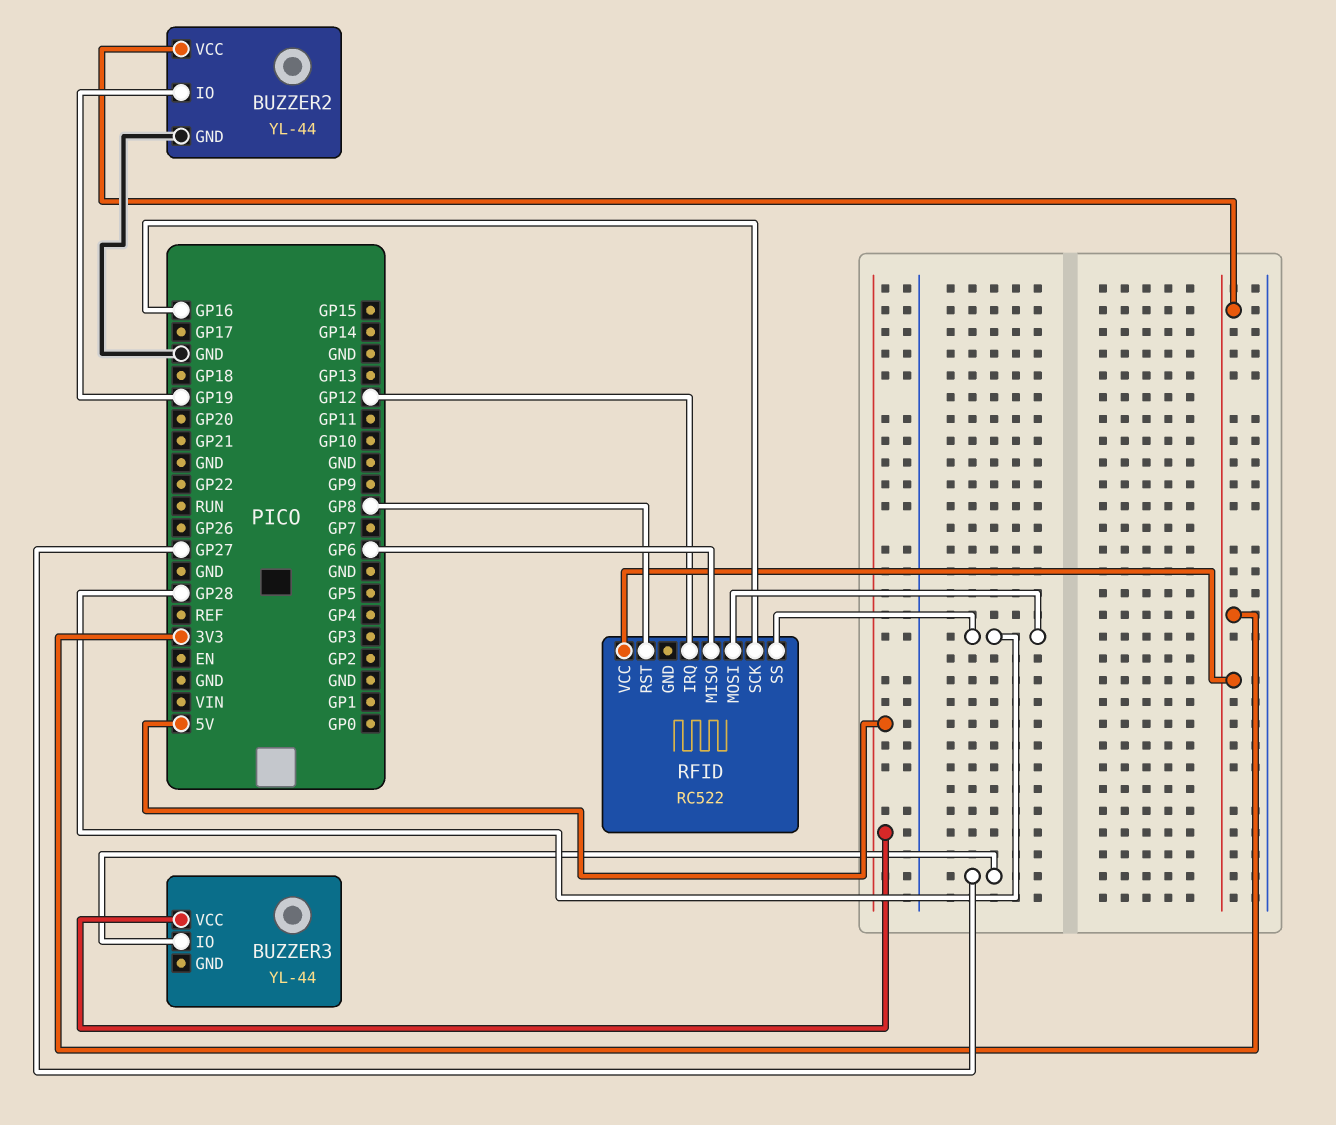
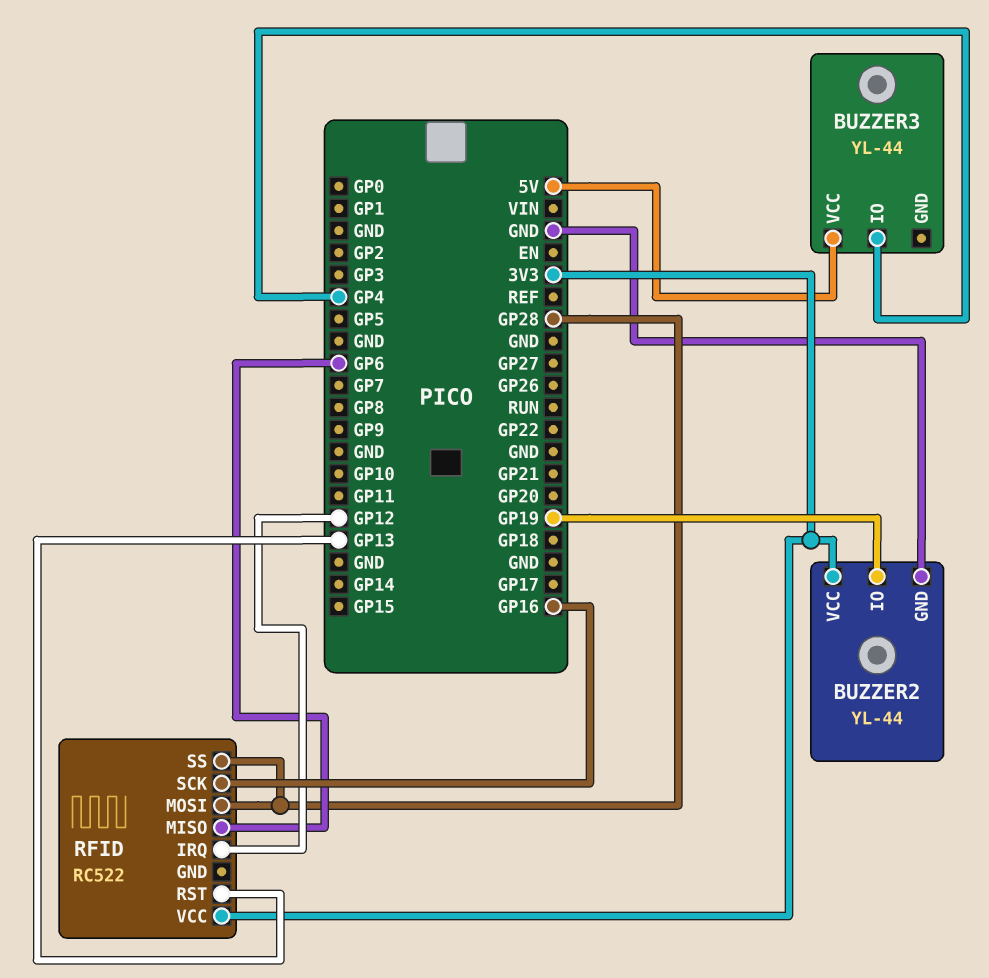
BUZZER3 pin IO: GP27 -> GP4
RFID pin RST: GP8 -> GP13

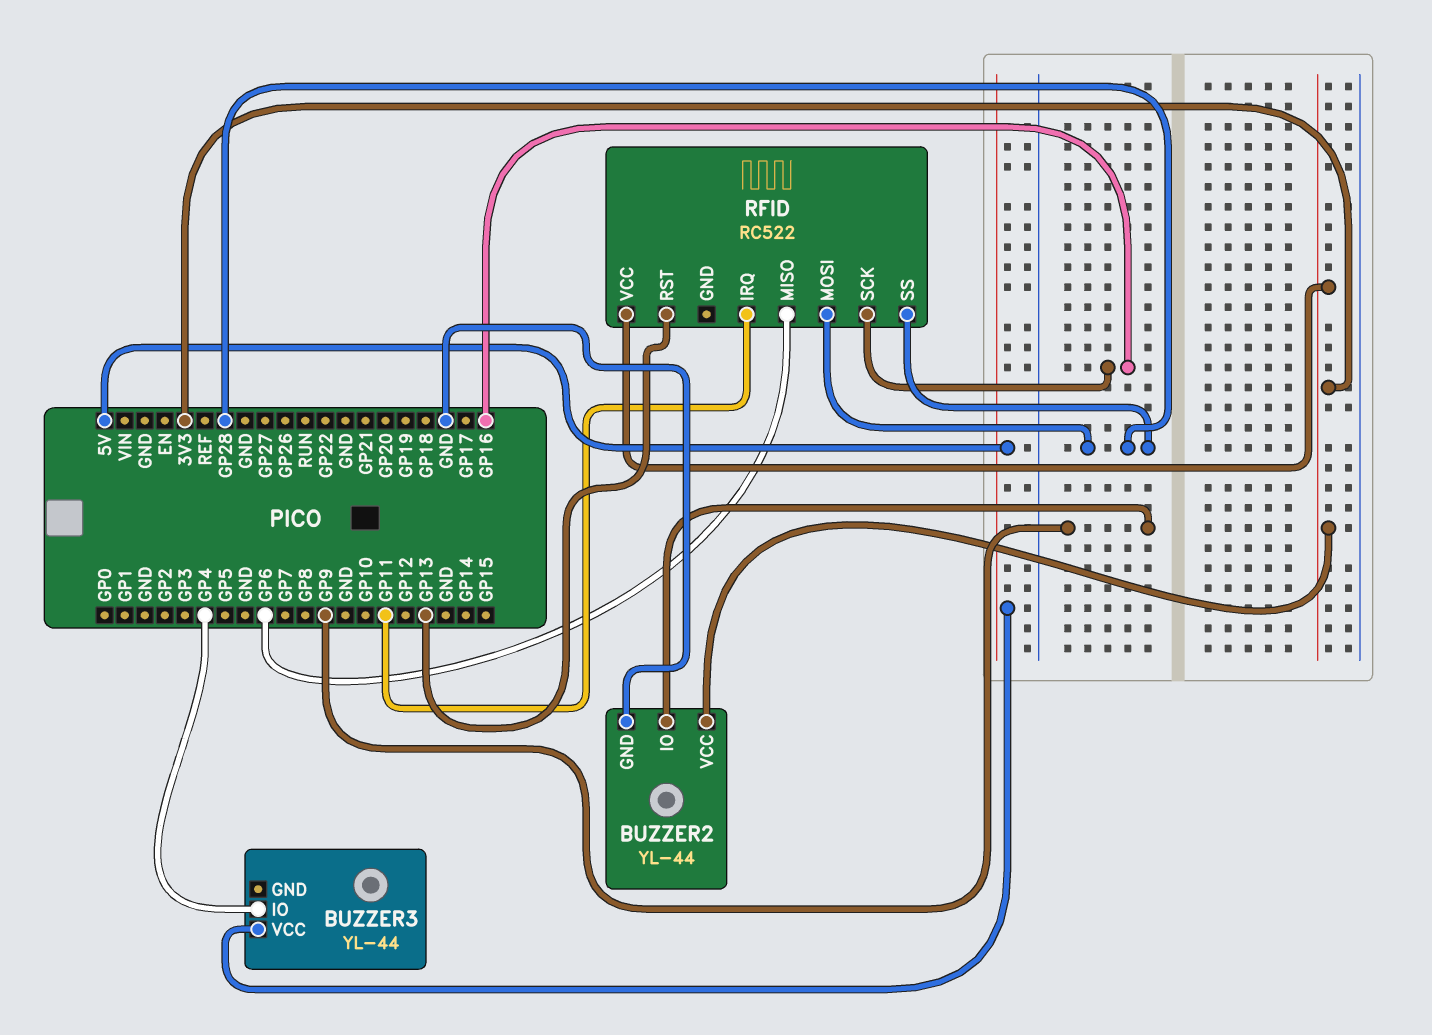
BUZZER2 pin IO: GP19 -> GP9
RFID pin IRQ: GP12 -> GP11

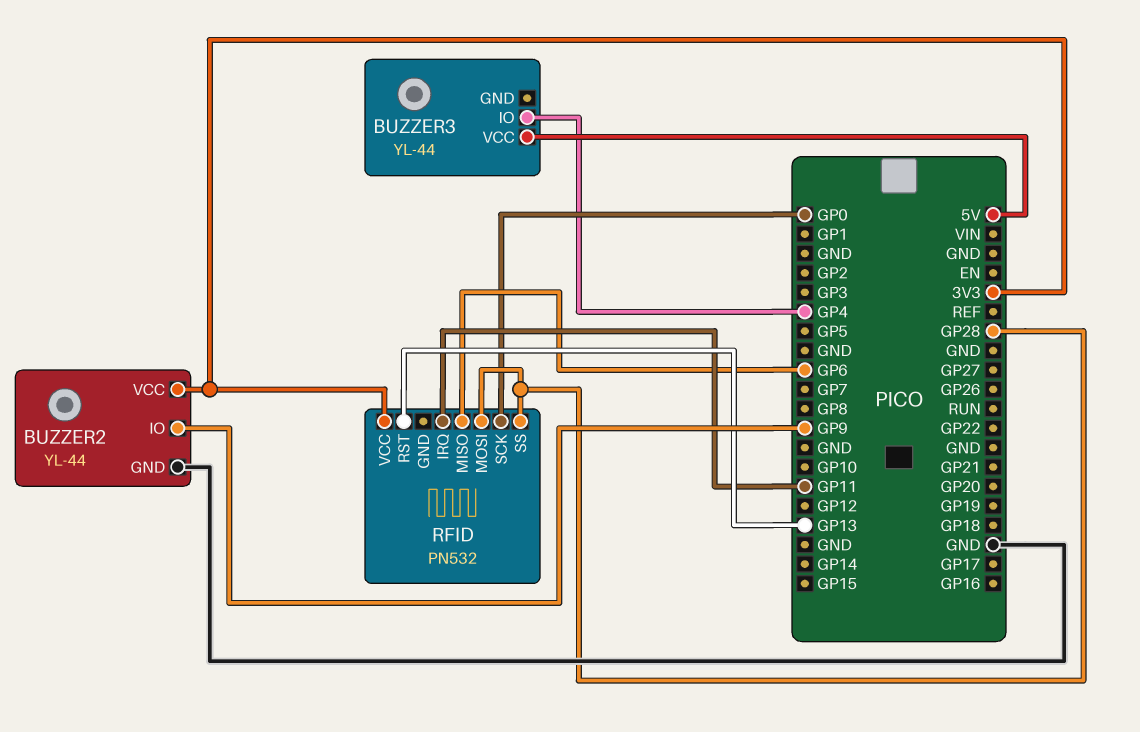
RFID: RC522 -> PN532
RFID pin SCK: GP16 -> GP0

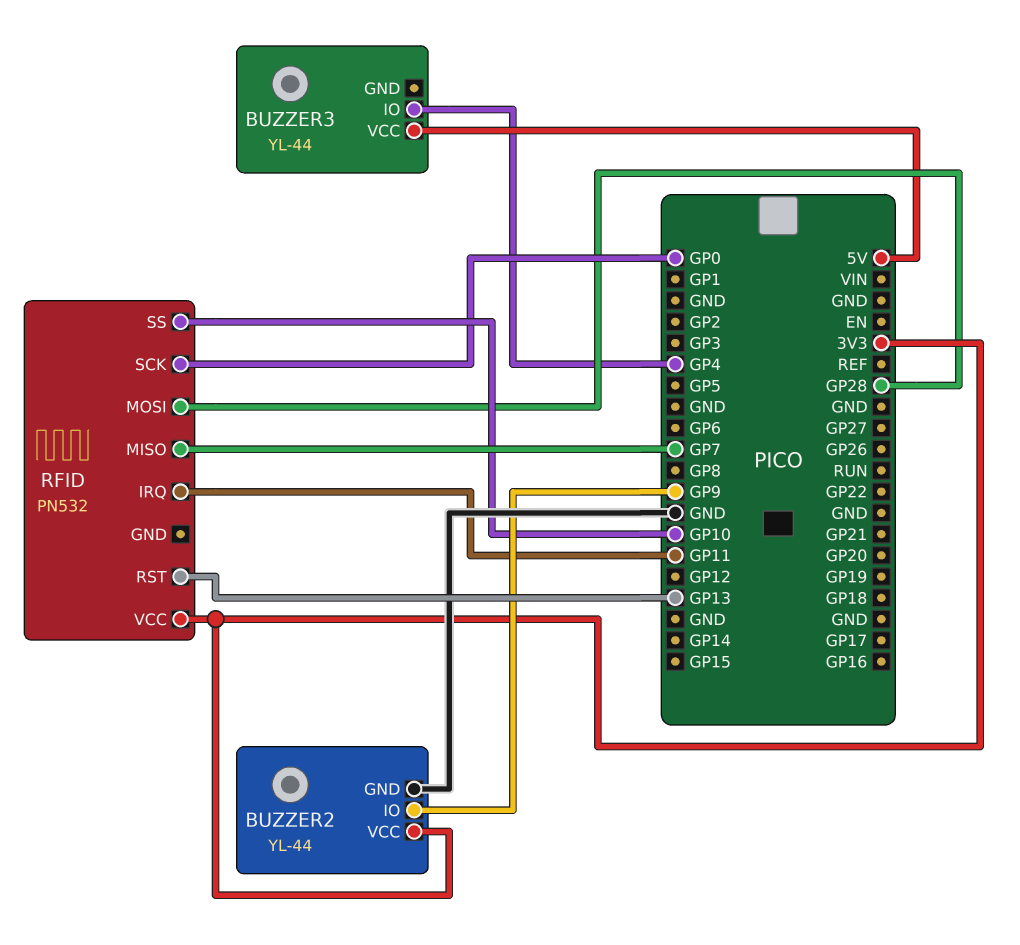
RFID pin MISO: GP6 -> GP7
RFID pin SS: GP28 -> GP10

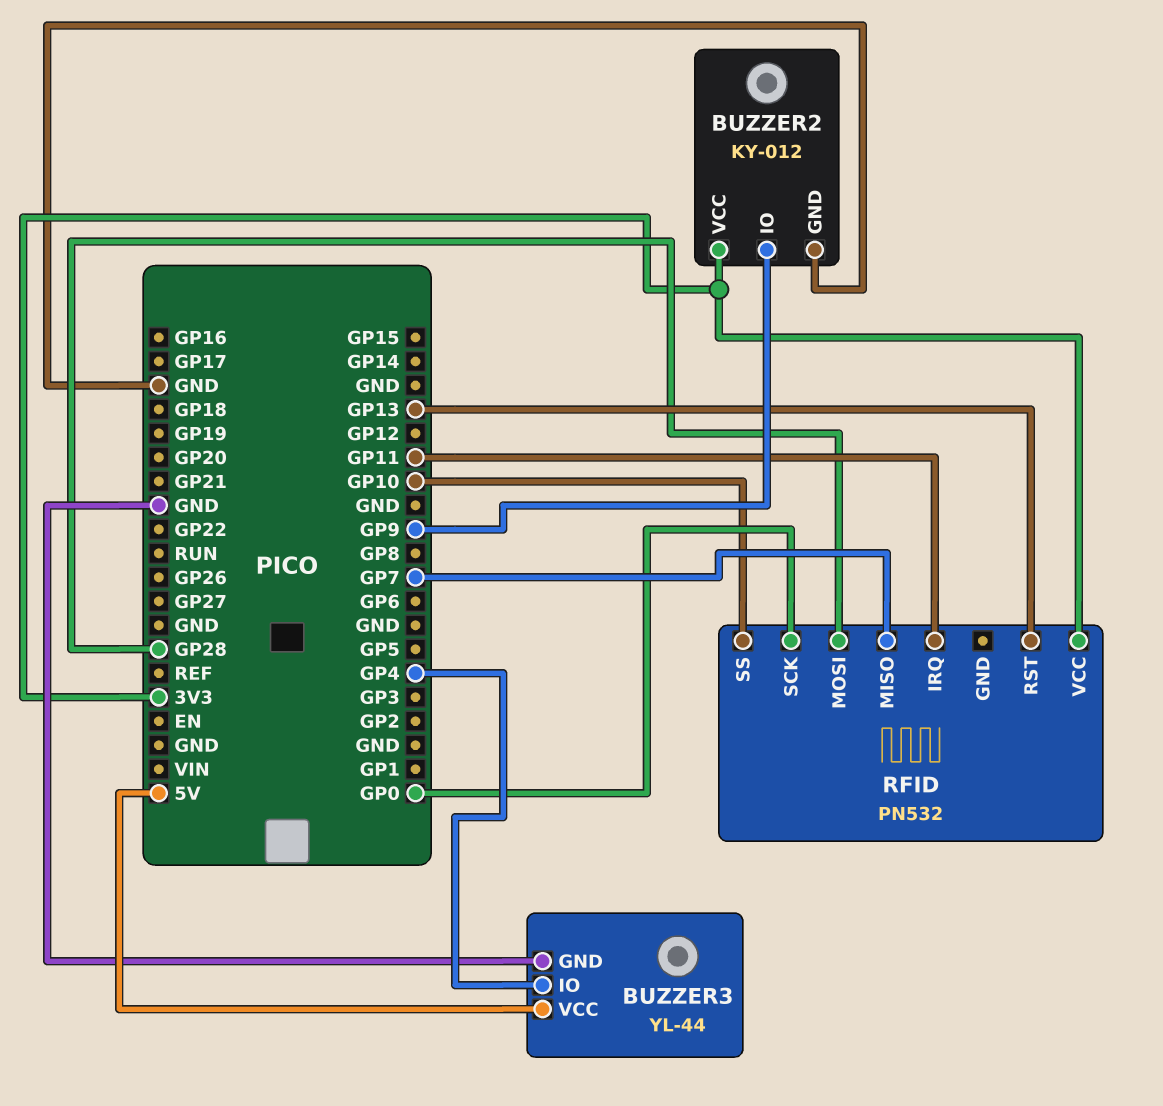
BUZZER2: YL-44 -> KY-012
BUZZER3 pin GND: none -> GND

